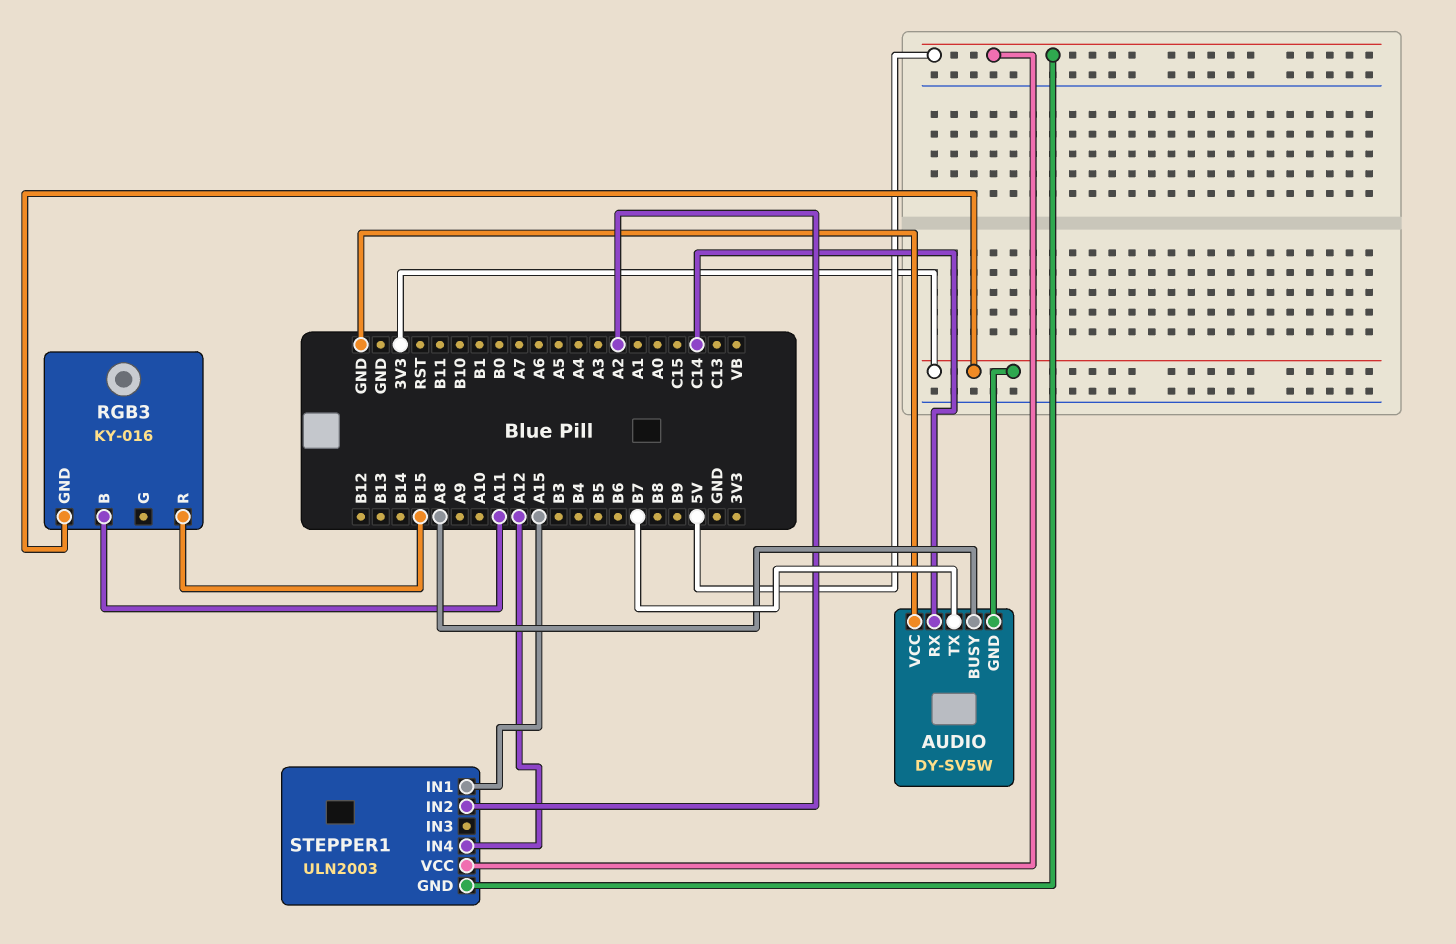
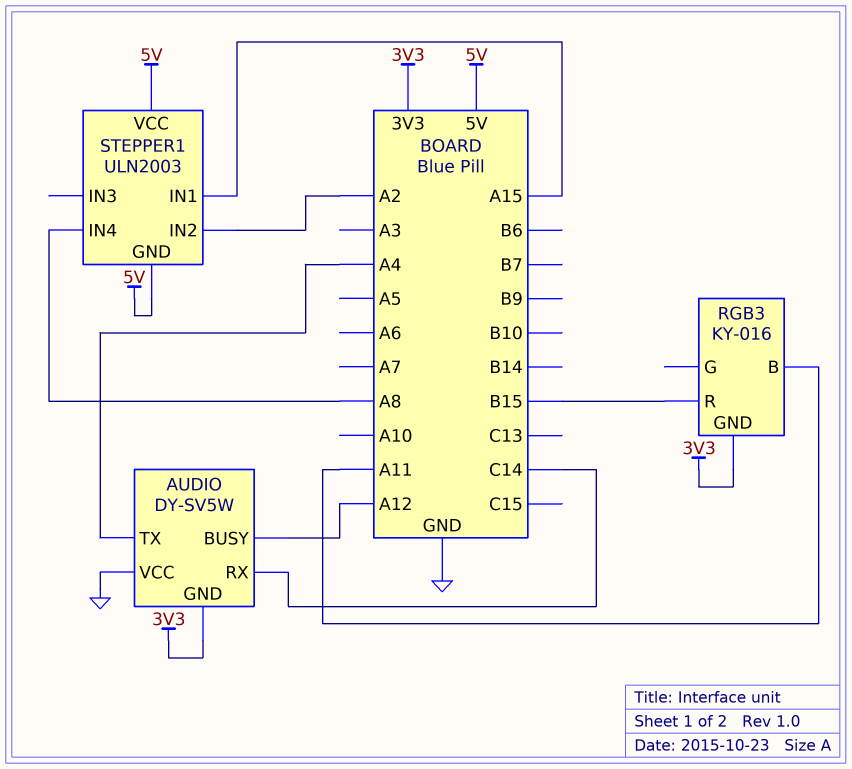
AUDIO pin BUSY: A8 -> A12
AUDIO pin TX: B7 -> A4
STEPPER1 pin IN4: A12 -> A8

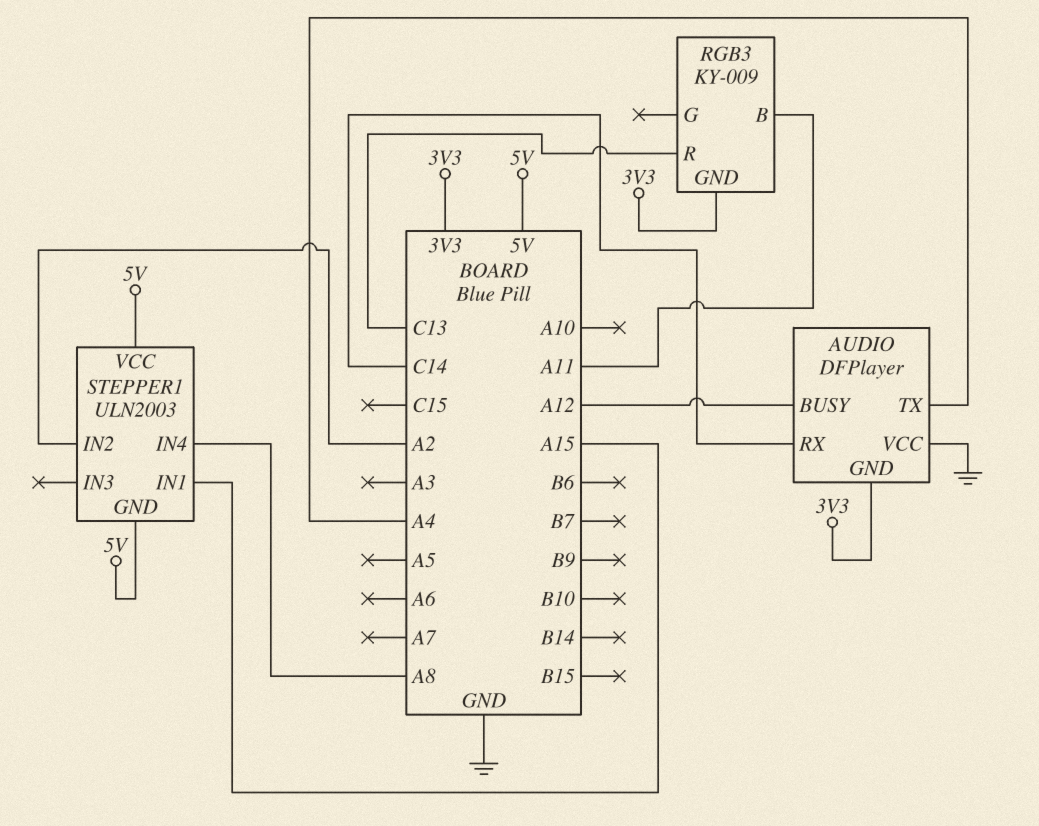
AUDIO: DY-SV5W -> DFPlayer
RGB3: KY-016 -> KY-009
RGB3 pin R: B15 -> C13

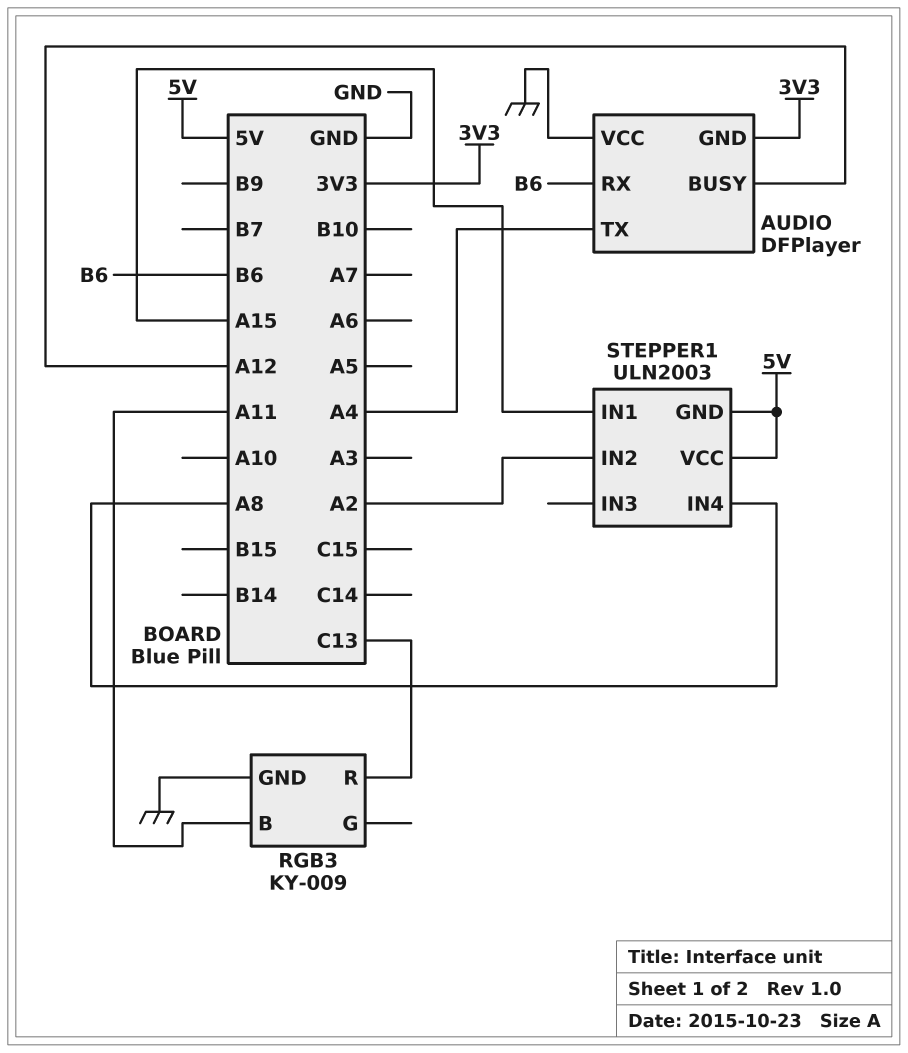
AUDIO pin RX: C14 -> B6
RGB3 pin GND: 3V3 -> GND

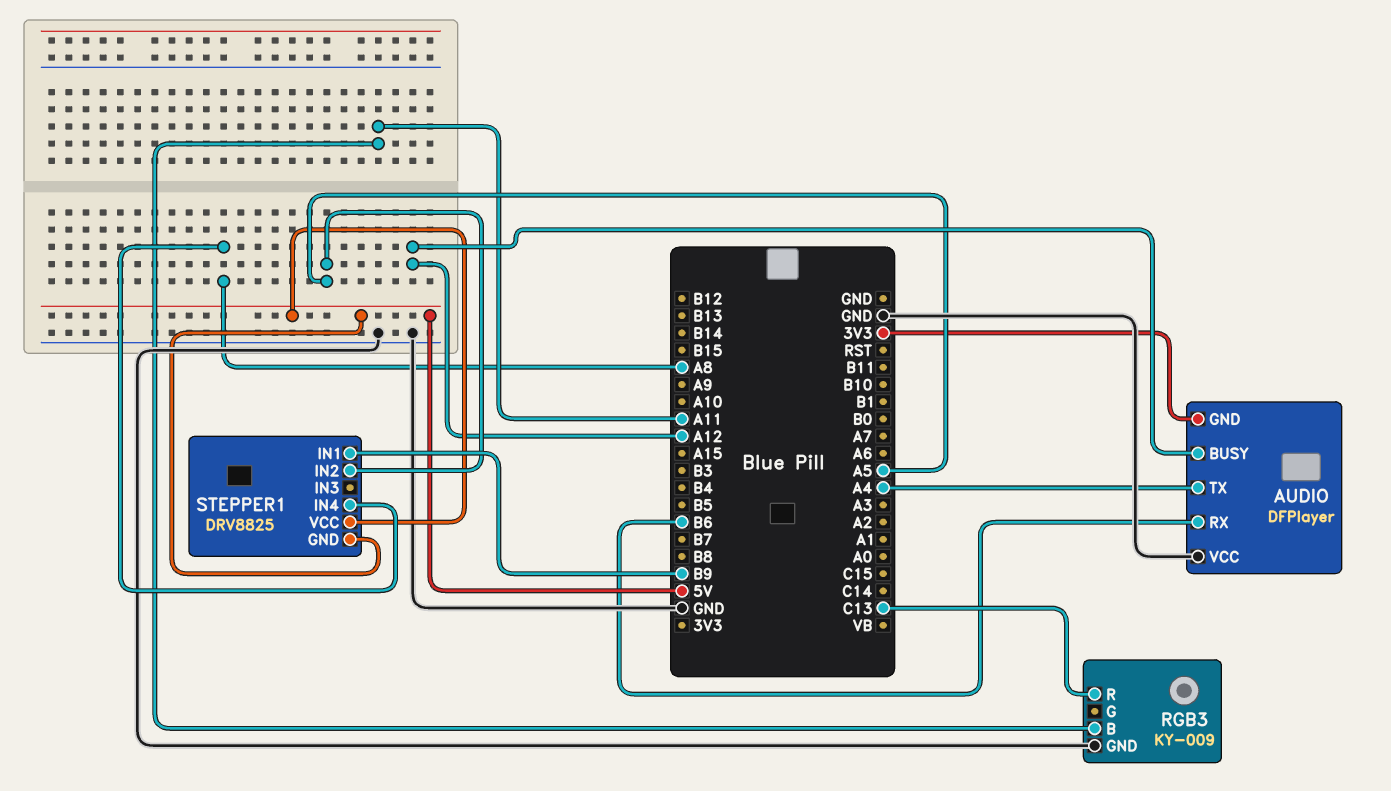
STEPPER1: ULN2003 -> DRV8825
STEPPER1 pin IN1: A15 -> B9
STEPPER1 pin IN2: A2 -> A5

